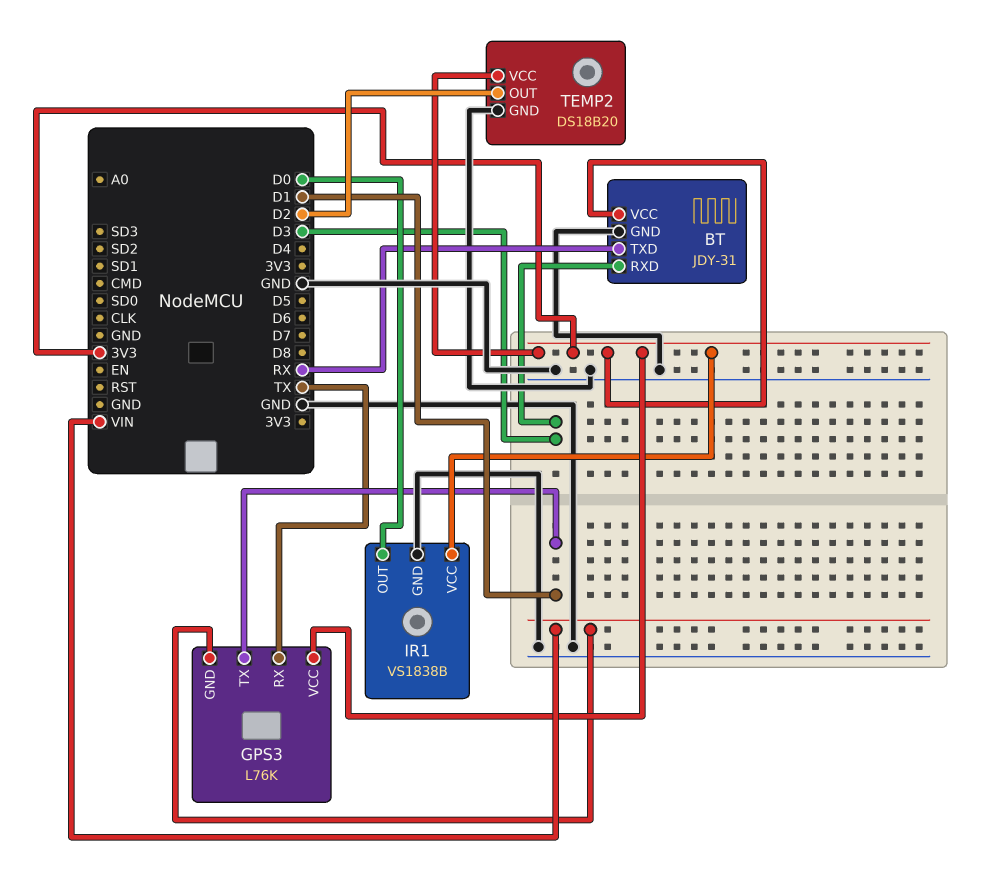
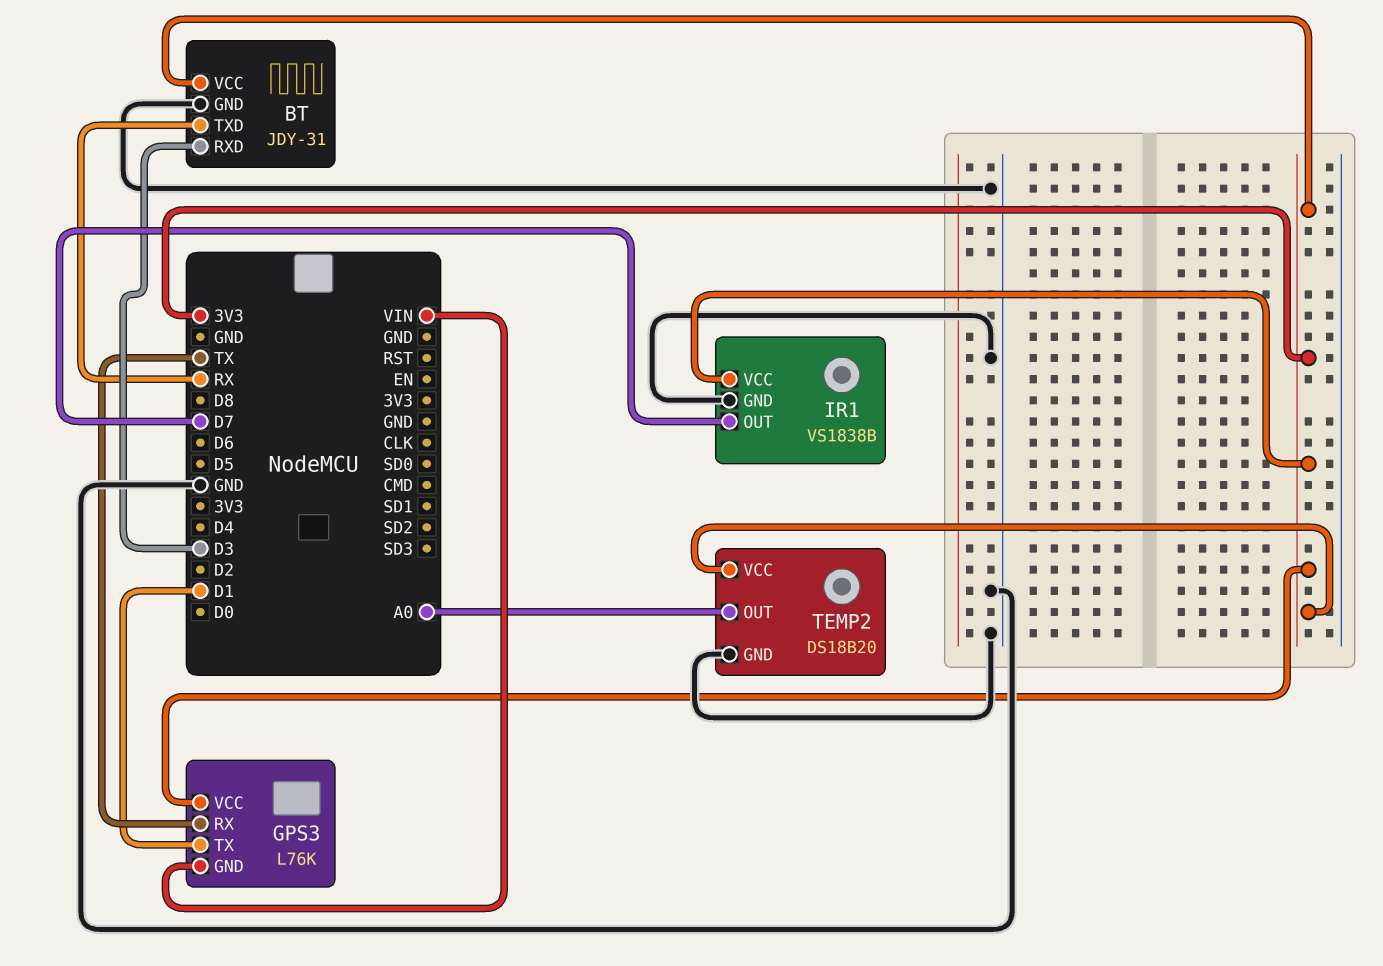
IR1 pin OUT: D0 -> D7
TEMP2 pin OUT: D2 -> A0

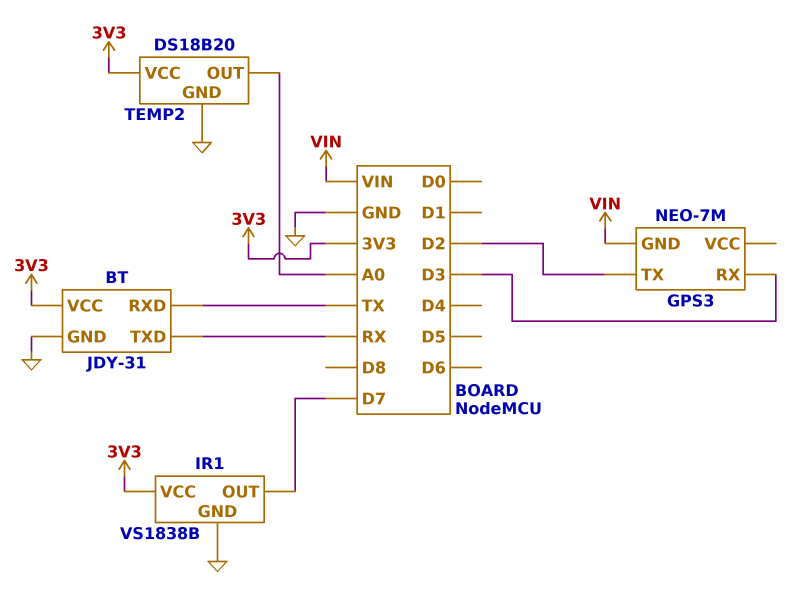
BT pin RXD: D3 -> TX
GPS3: L76K -> NEO-7M
GPS3 pin RX: TX -> D3
GPS3 pin TX: D1 -> D2
GPS3 pin VCC: 3V3 -> none

